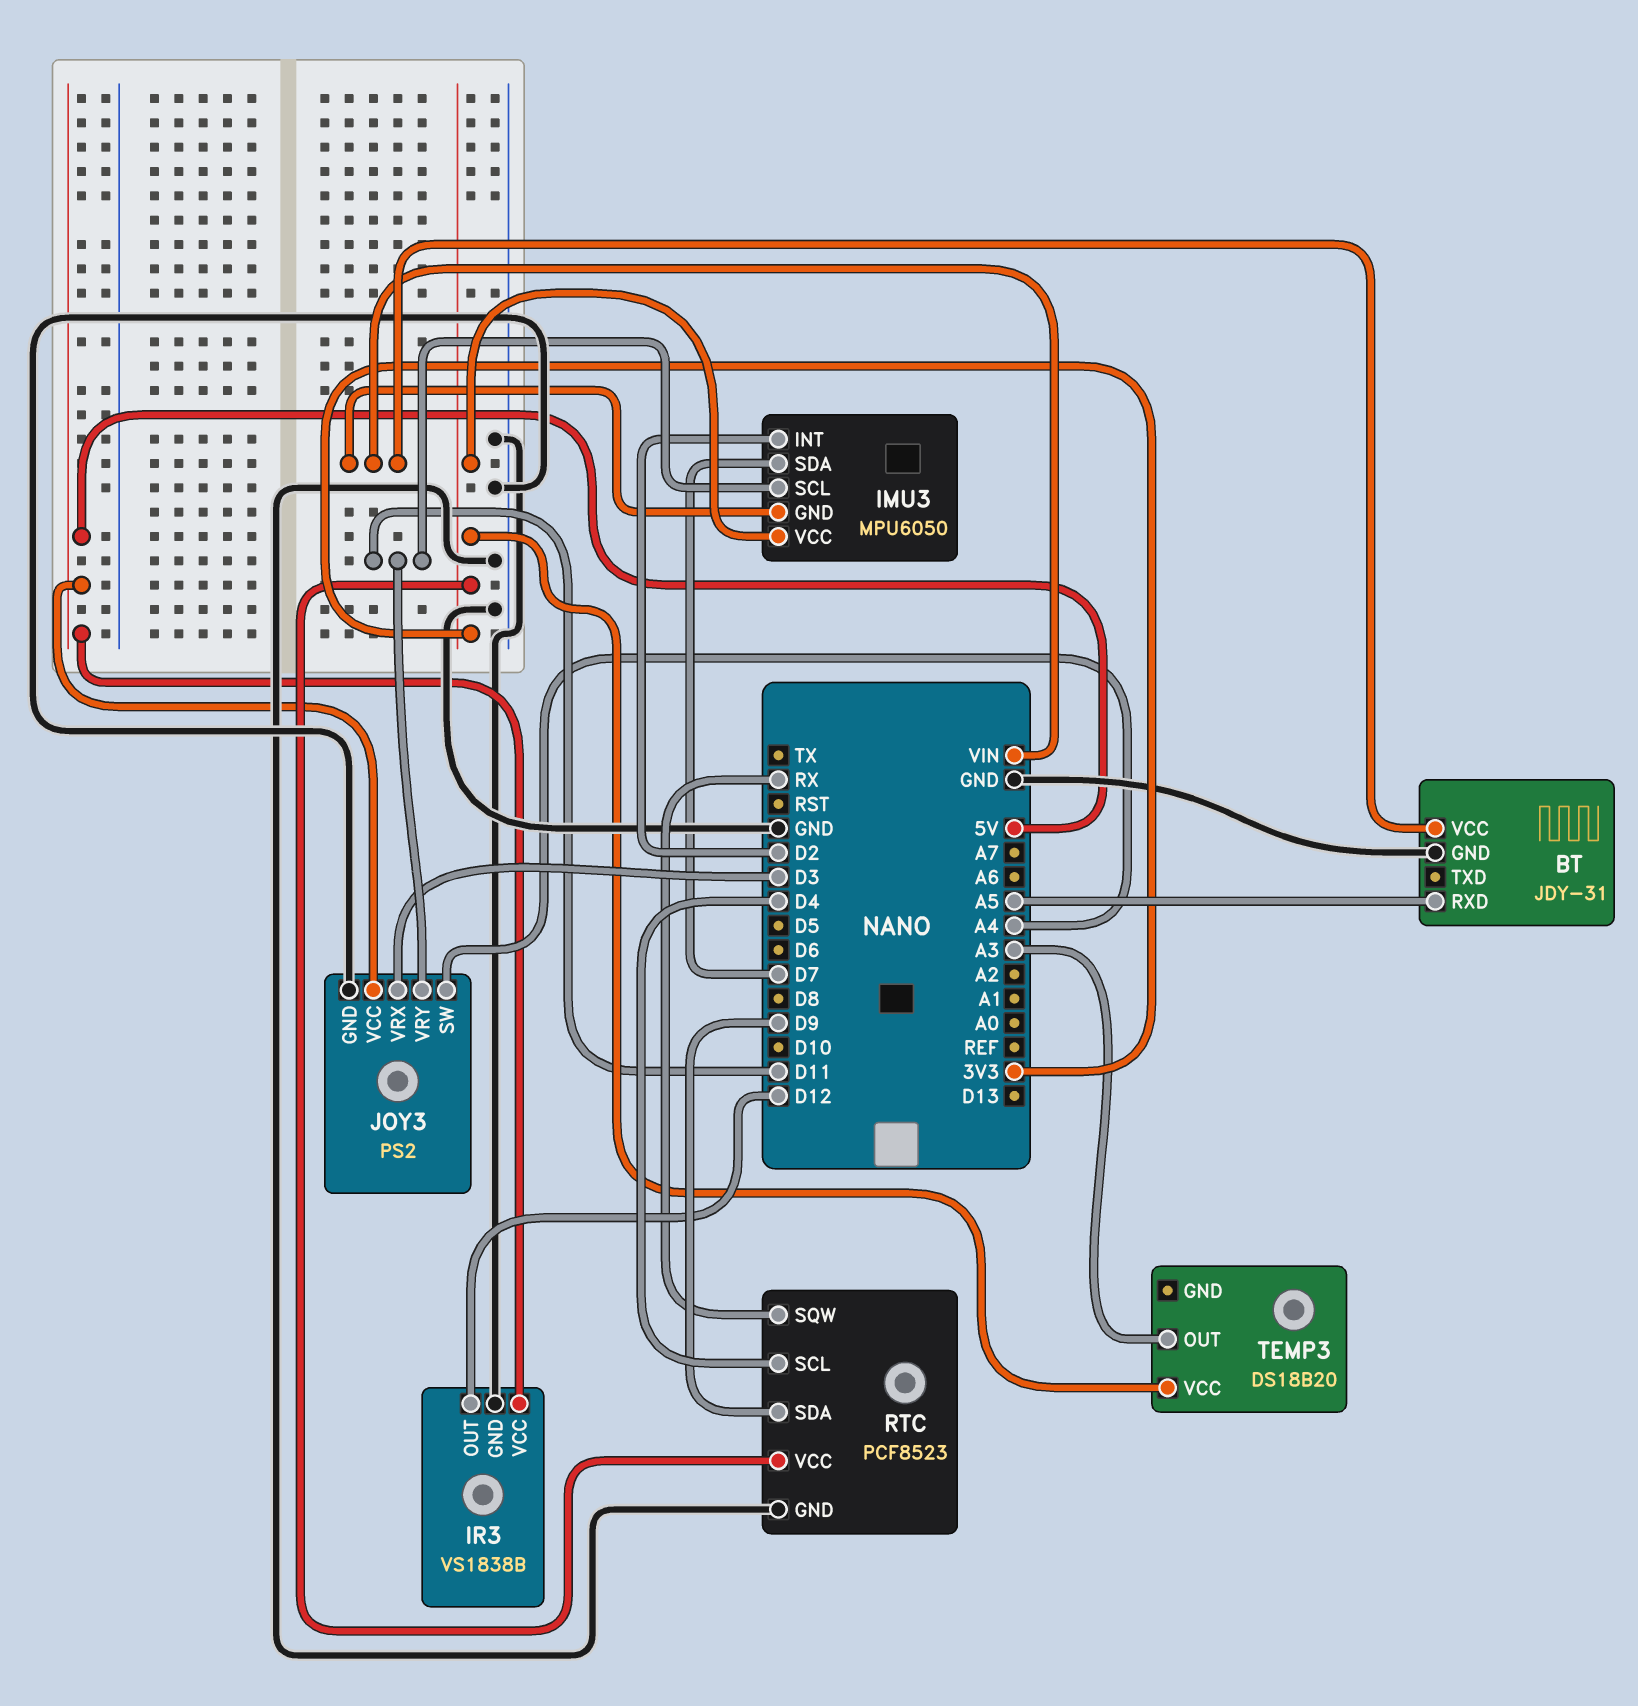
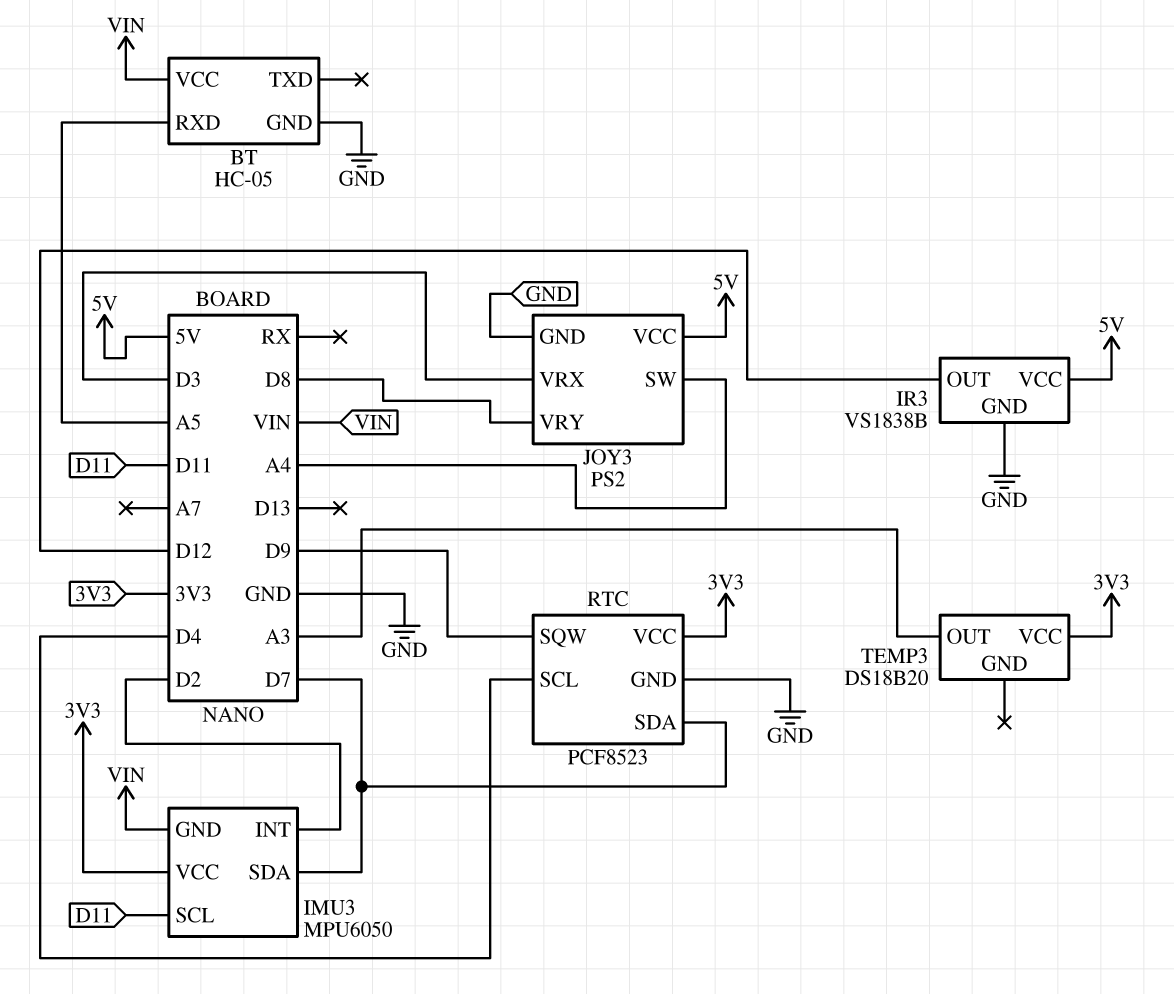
BT: JDY-31 -> HC-05
JOY3 pin VRY: D11 -> D8
RTC pin SDA: D9 -> D7
RTC pin SQW: RX -> D9

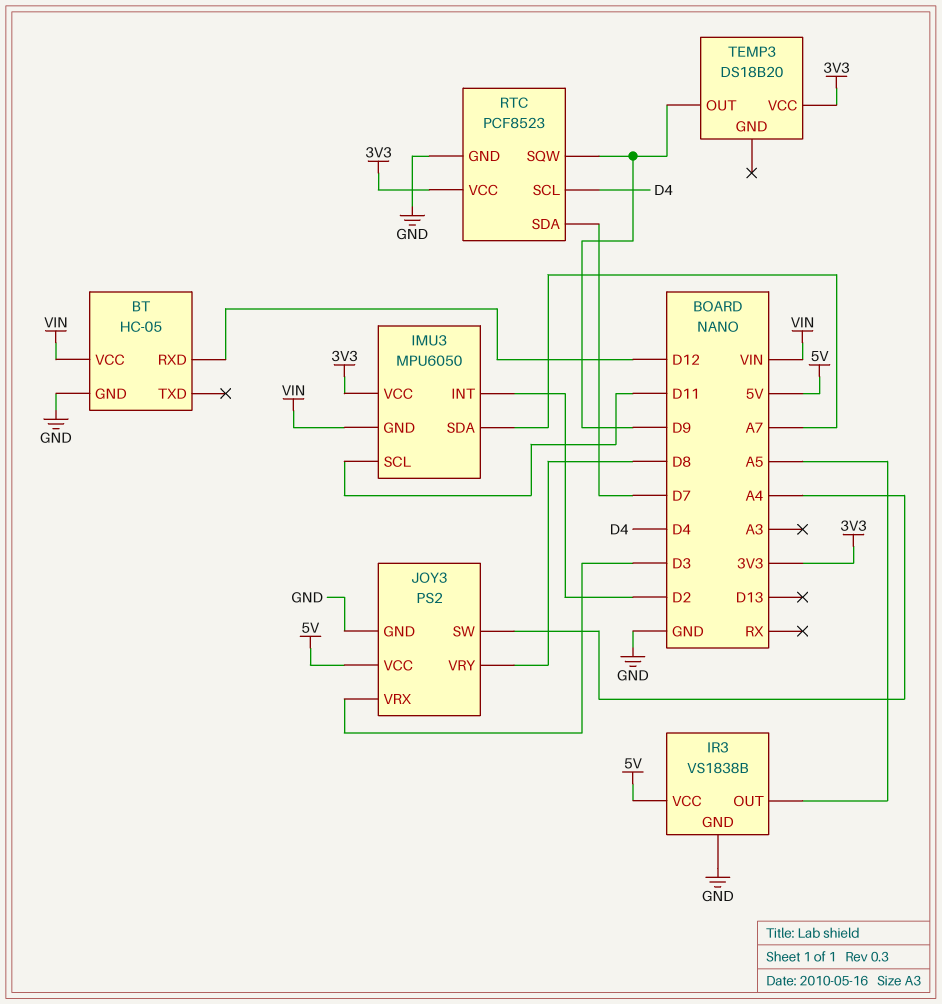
BT pin RXD: A5 -> D12
IMU3 pin SDA: D7 -> A7
IR3 pin OUT: D12 -> A5
TEMP3 pin OUT: A3 -> D9

